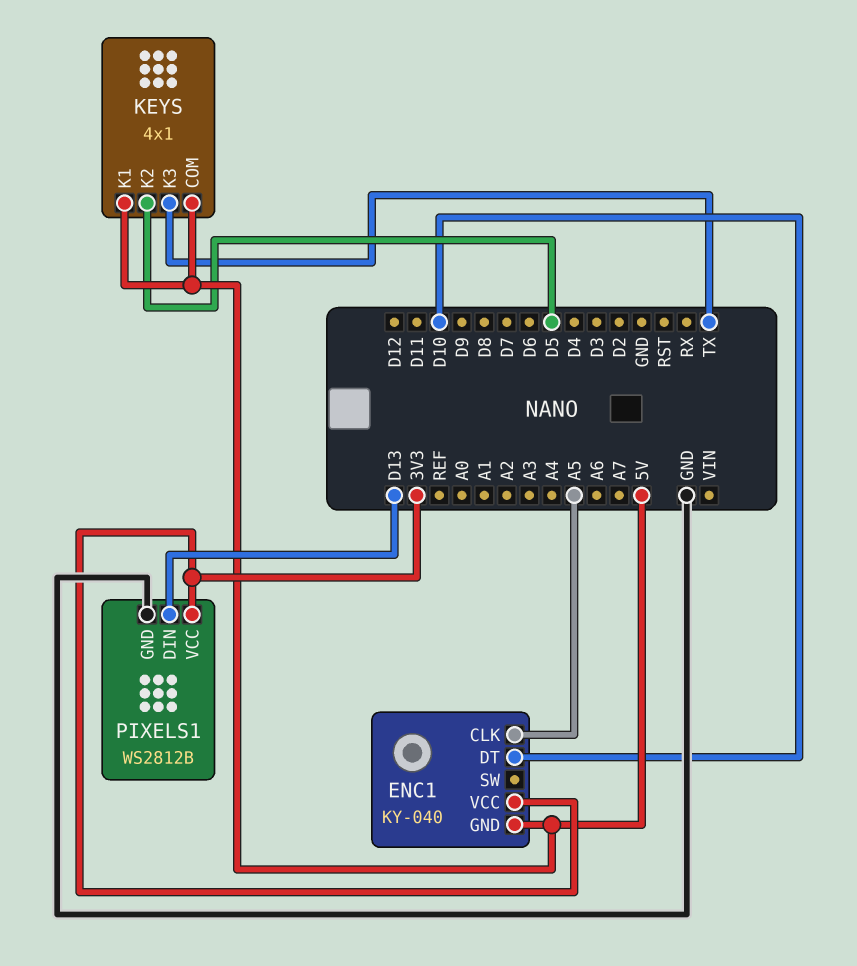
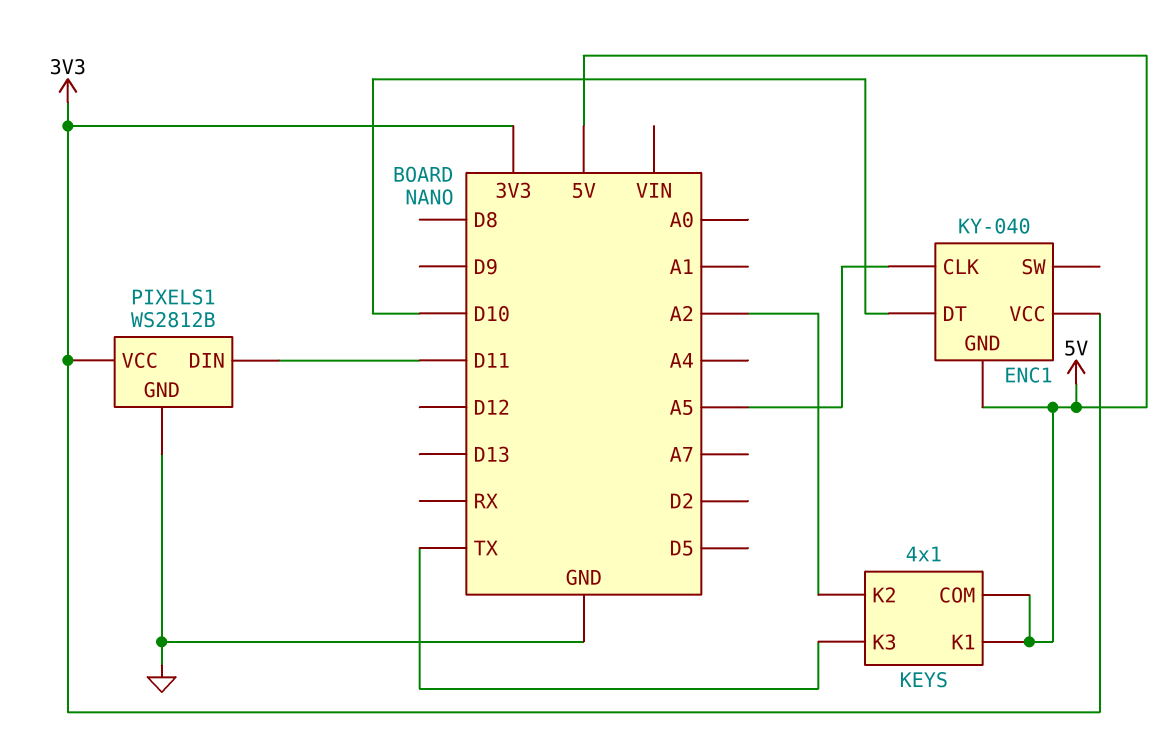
KEYS pin K2: D5 -> A2
PIXELS1 pin DIN: D13 -> D11

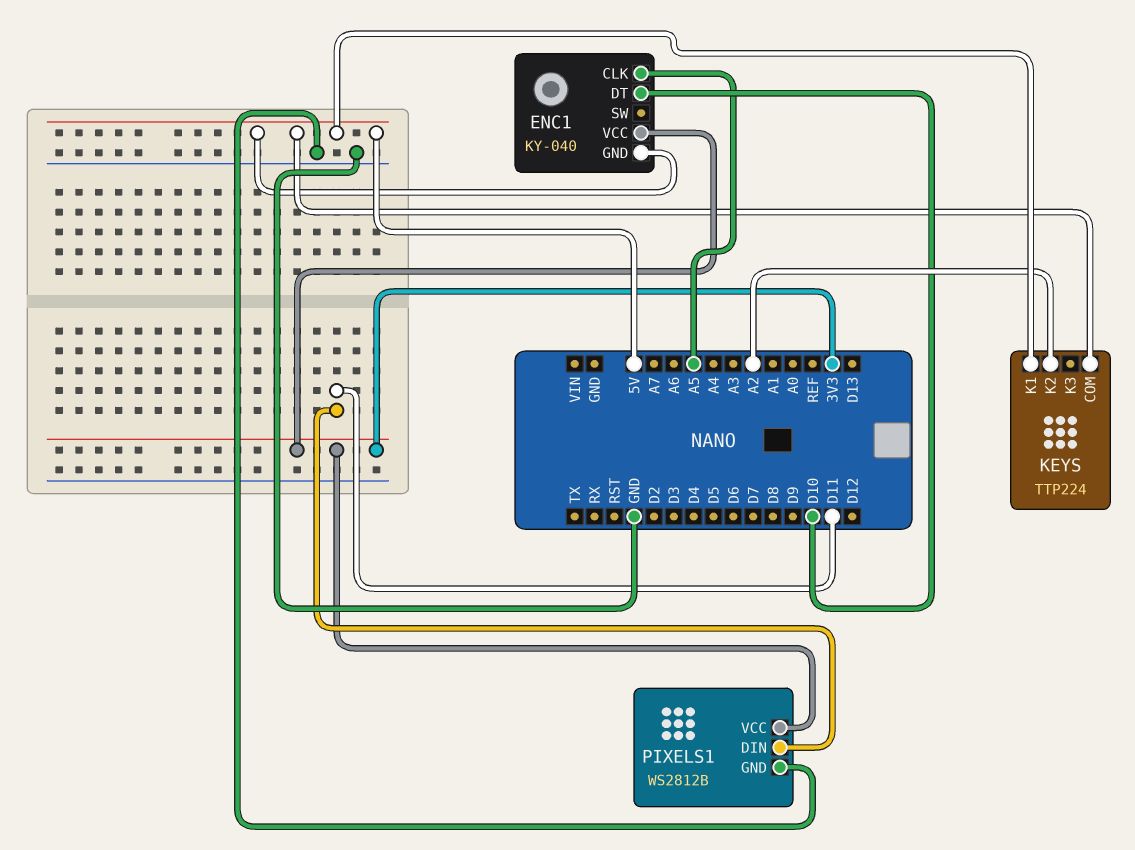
KEYS: 4x1 -> TTP224
KEYS pin K3: TX -> none

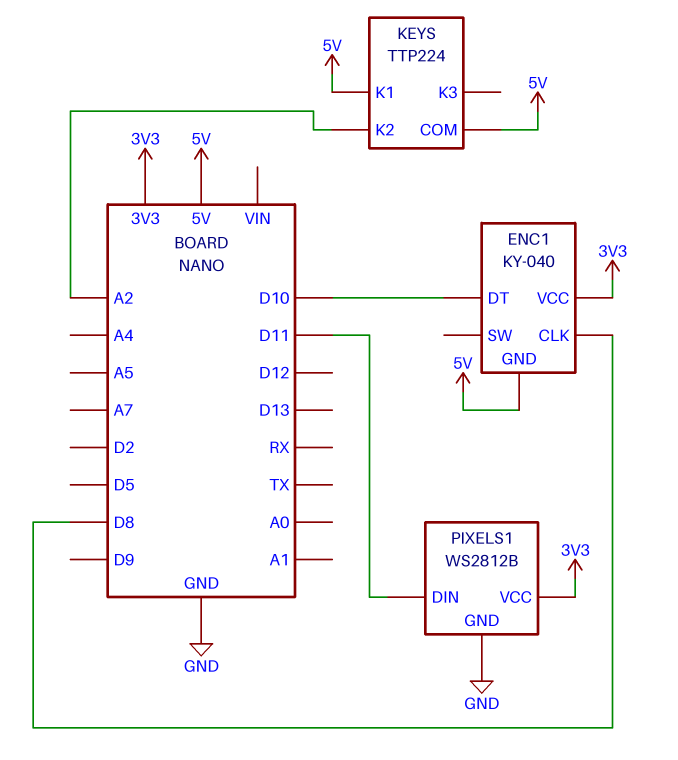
ENC1 pin CLK: A5 -> D8

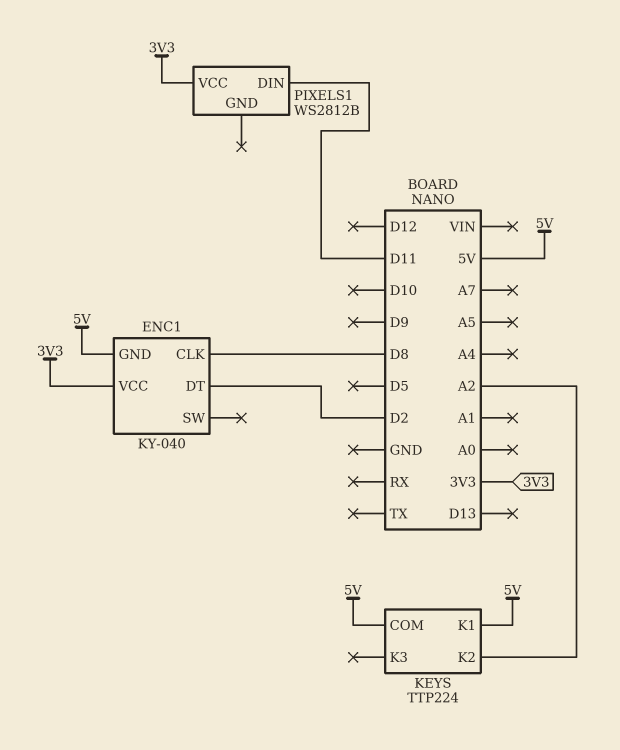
ENC1 pin DT: D10 -> D2
PIXELS1 pin GND: GND -> none

